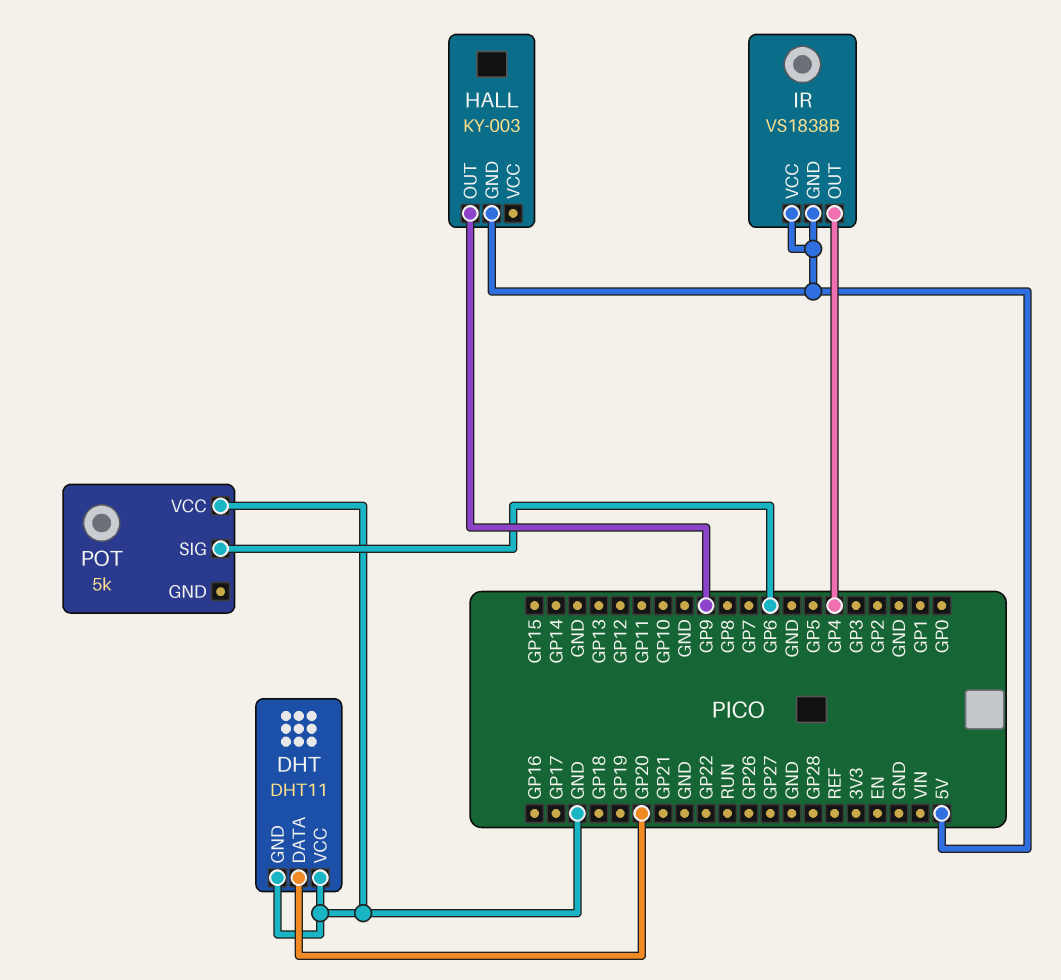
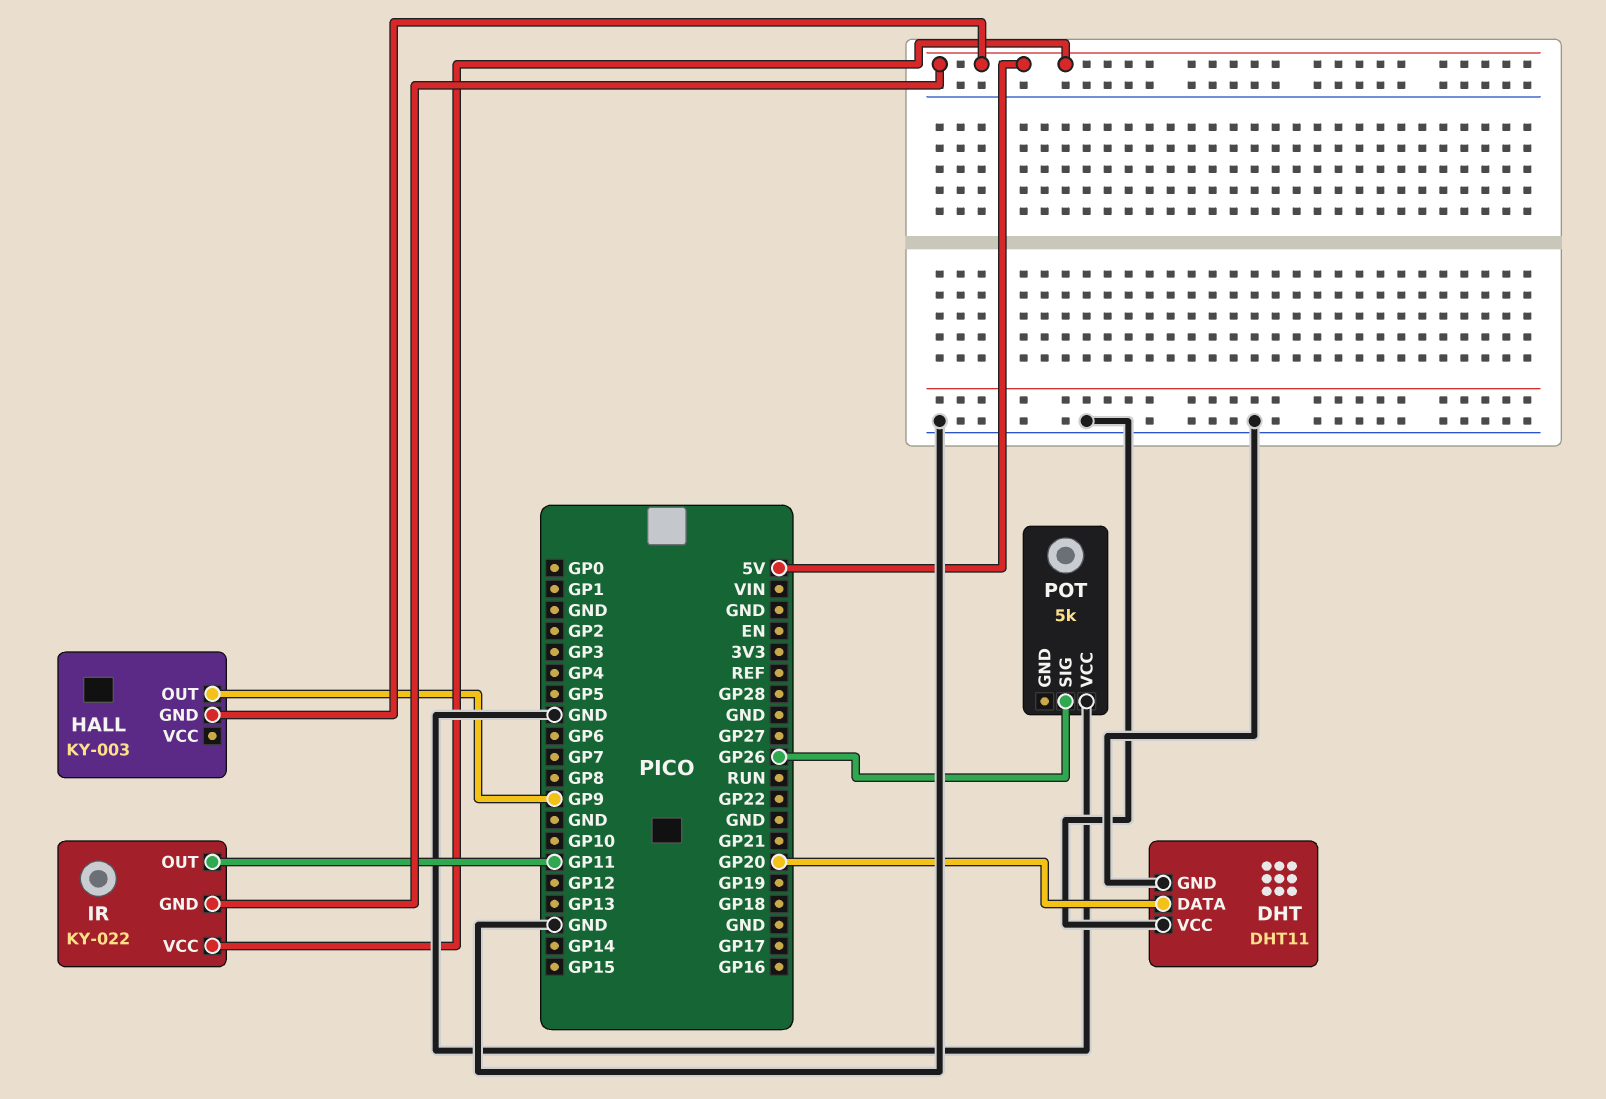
IR: VS1838B -> KY-022
IR pin OUT: GP4 -> GP11
POT pin SIG: GP6 -> GP26

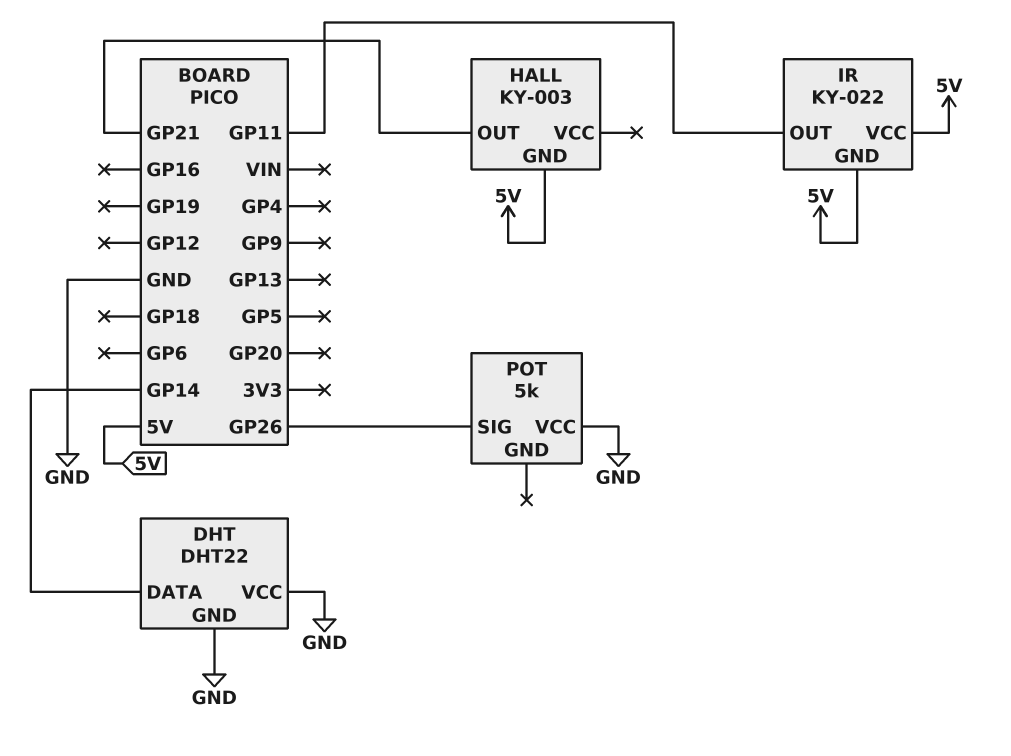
DHT: DHT11 -> DHT22
DHT pin DATA: GP20 -> GP14
HALL pin OUT: GP9 -> GP21

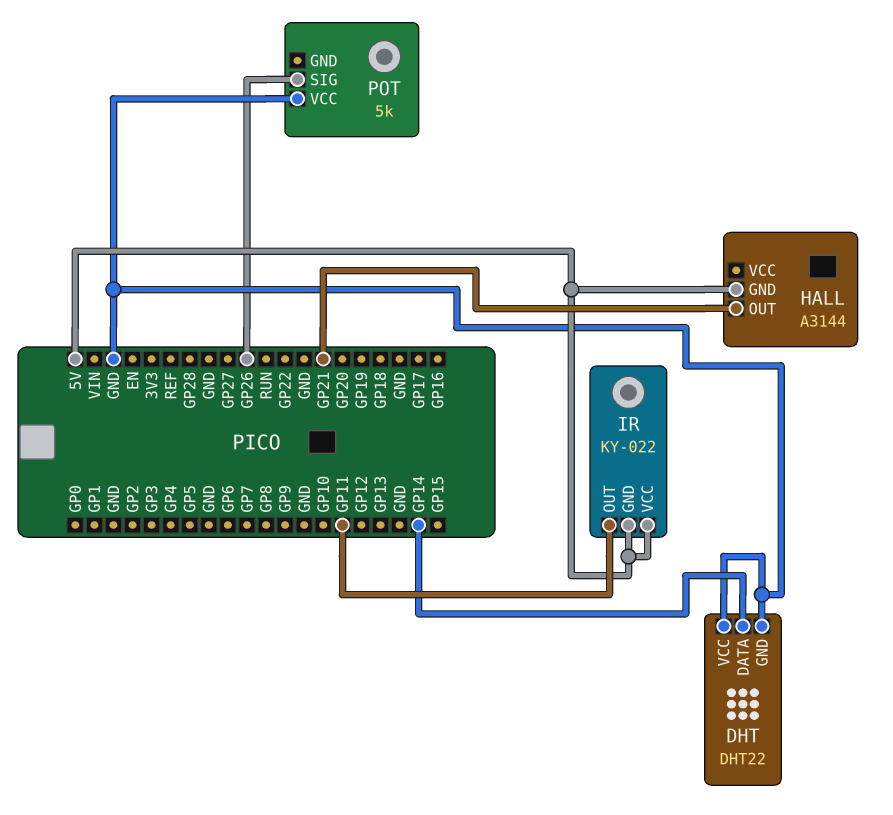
HALL: KY-003 -> A3144

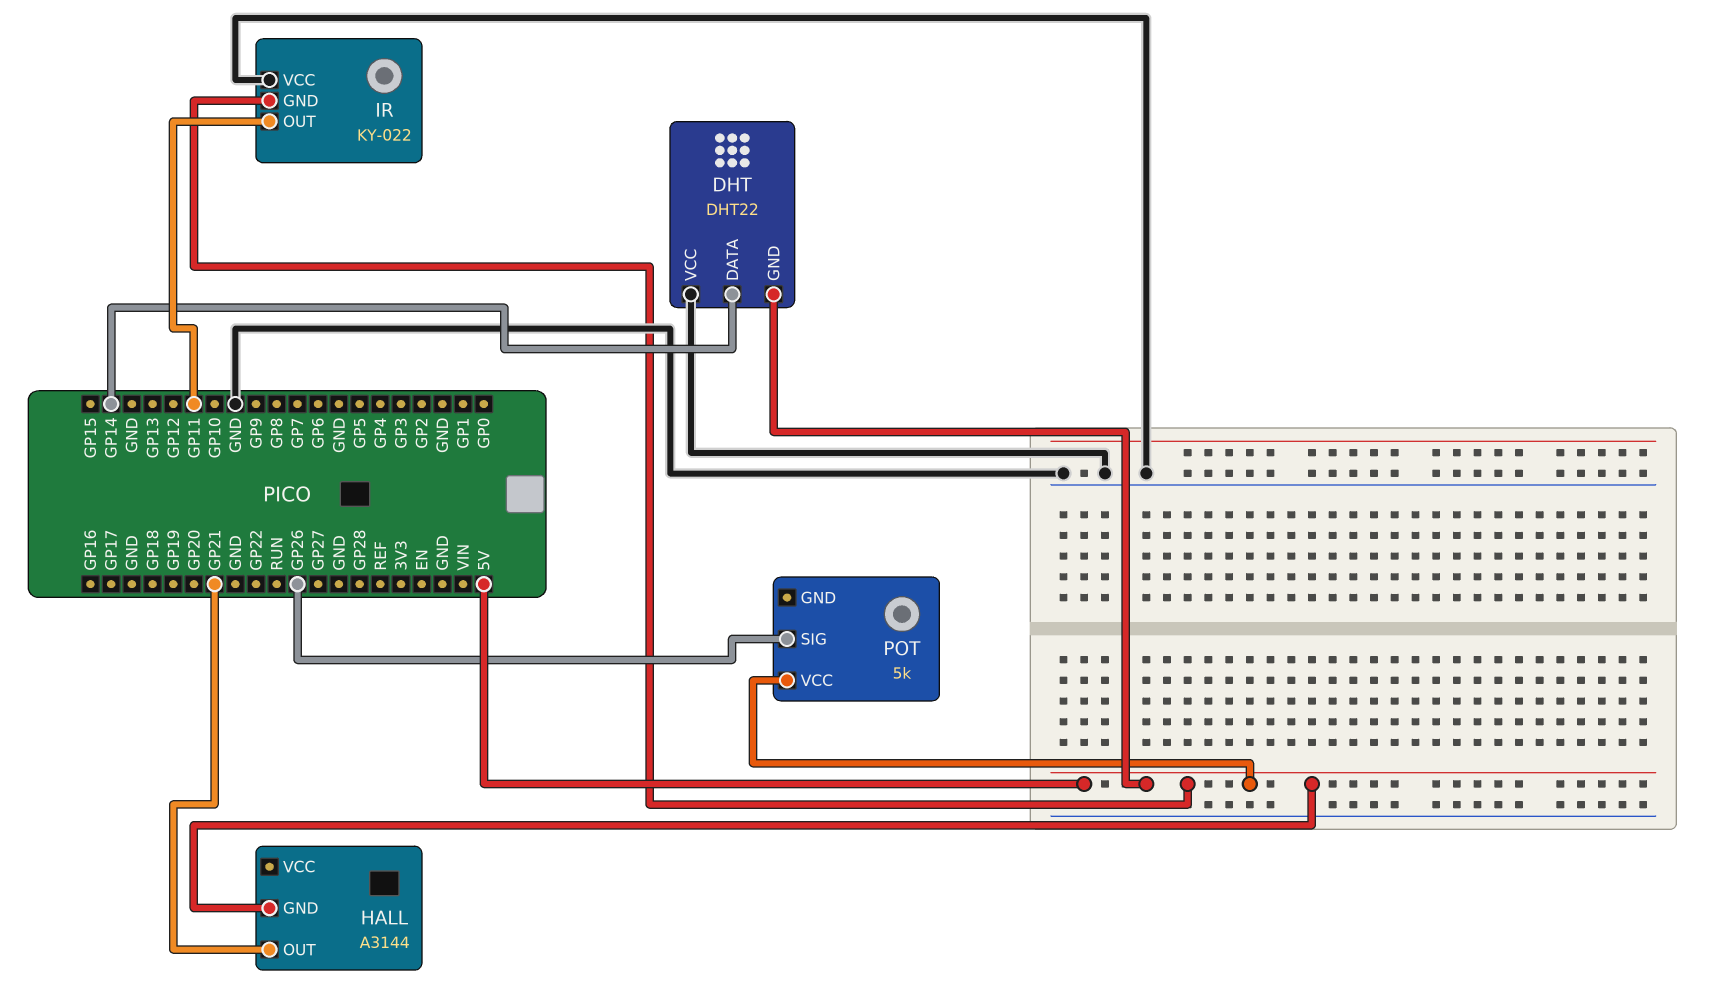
DHT pin GND: GND -> 5V
IR pin VCC: 5V -> GND
POT pin VCC: GND -> 5V

